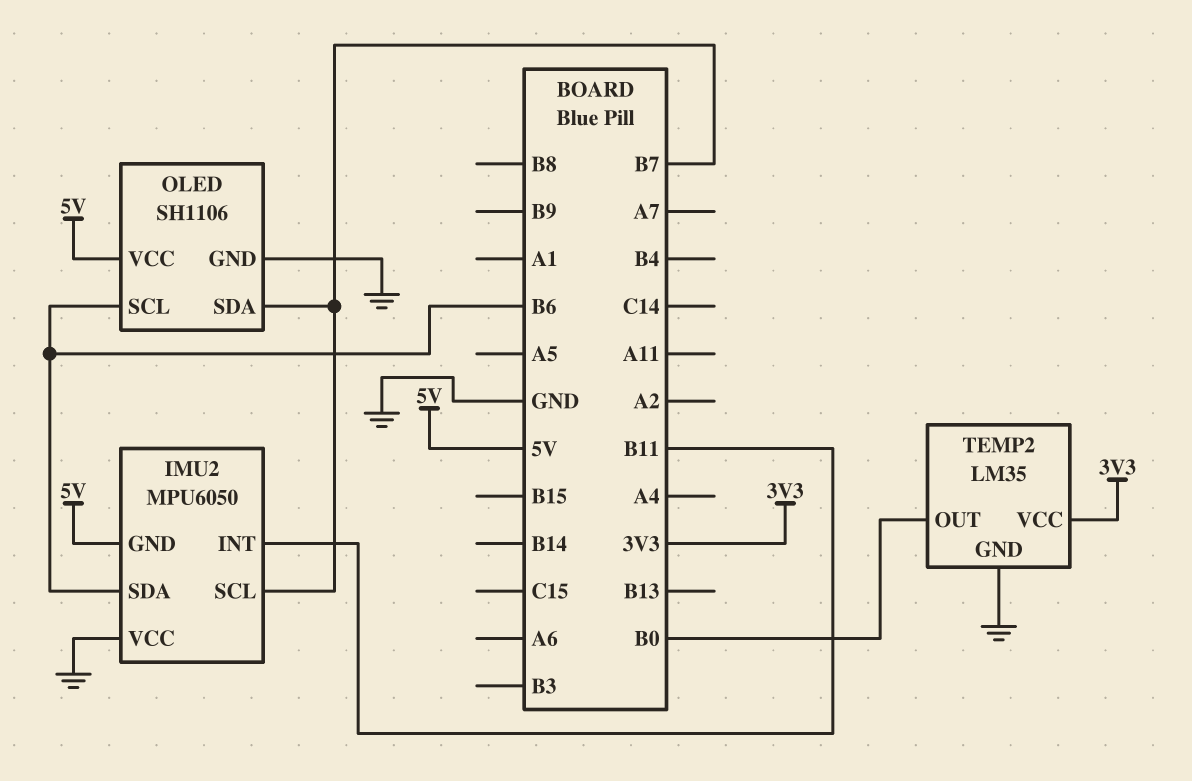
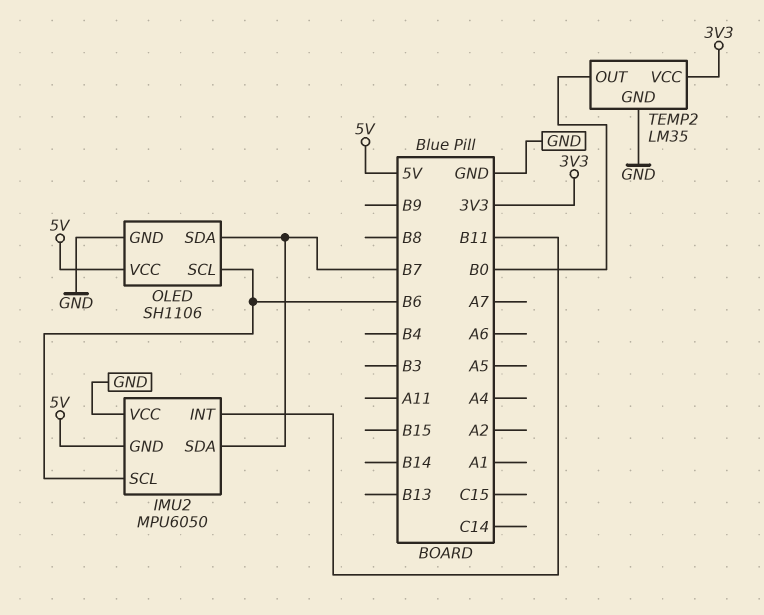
IMU2 pin SCL: B7 -> B6
IMU2 pin SDA: B6 -> B7

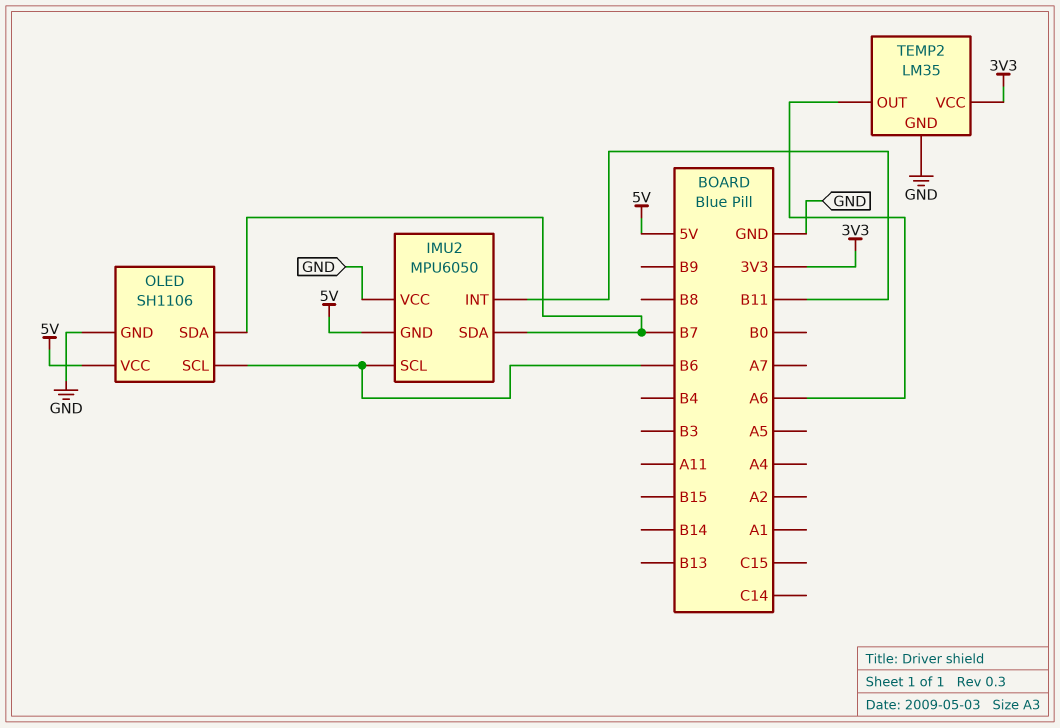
TEMP2 pin OUT: B0 -> A6

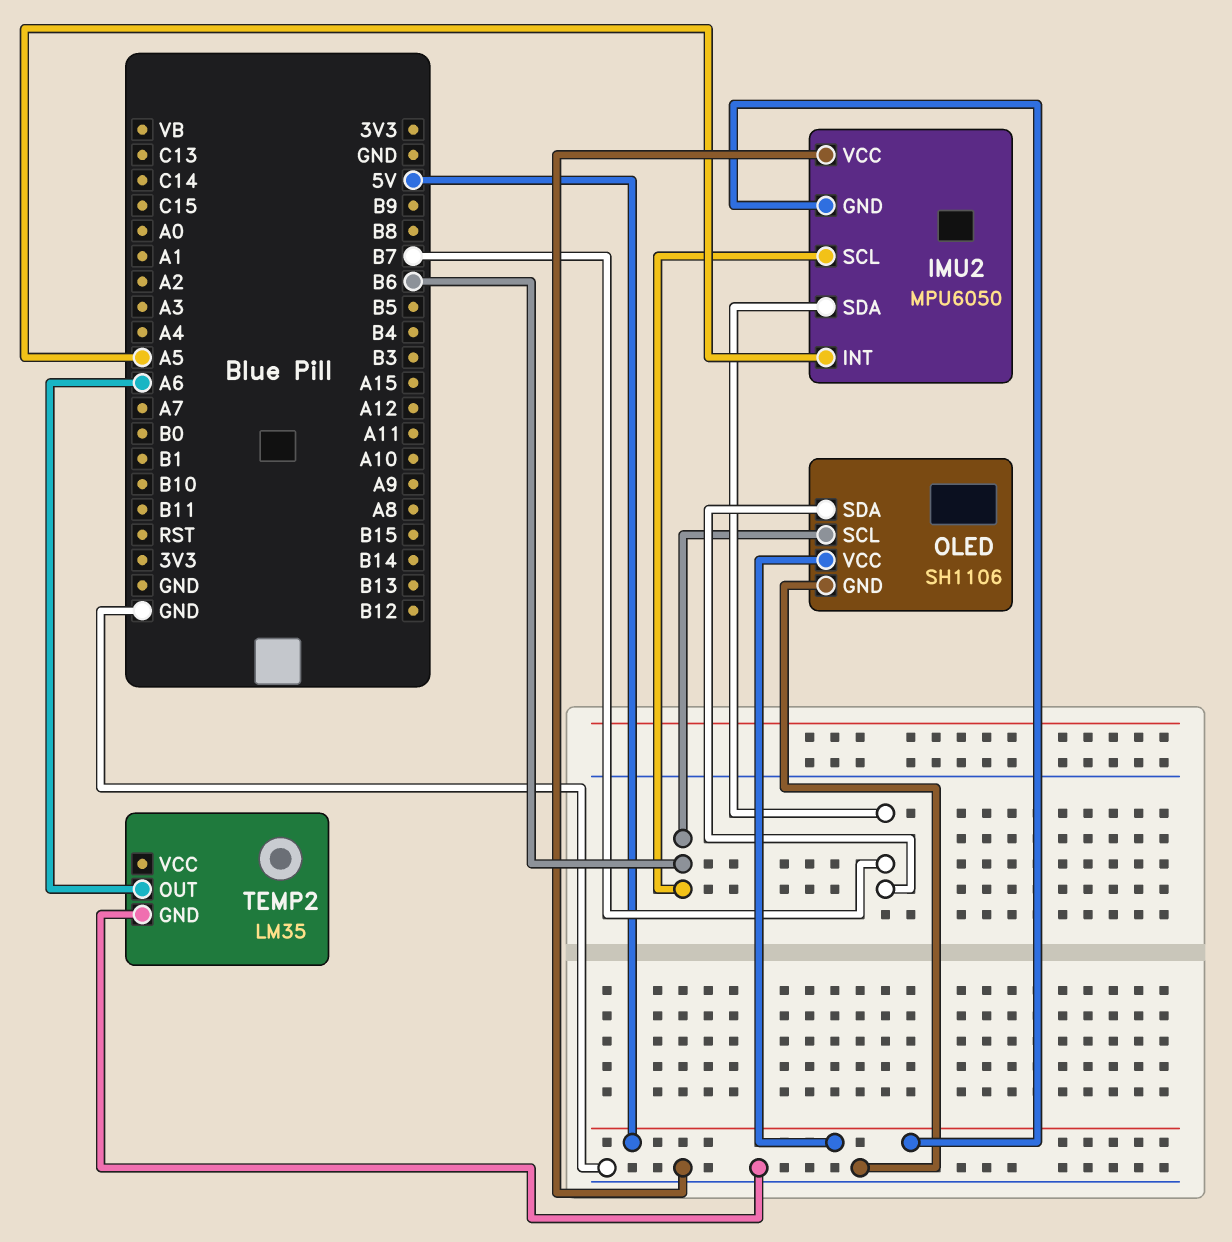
IMU2 pin INT: B11 -> A5
TEMP2 pin VCC: 3V3 -> none

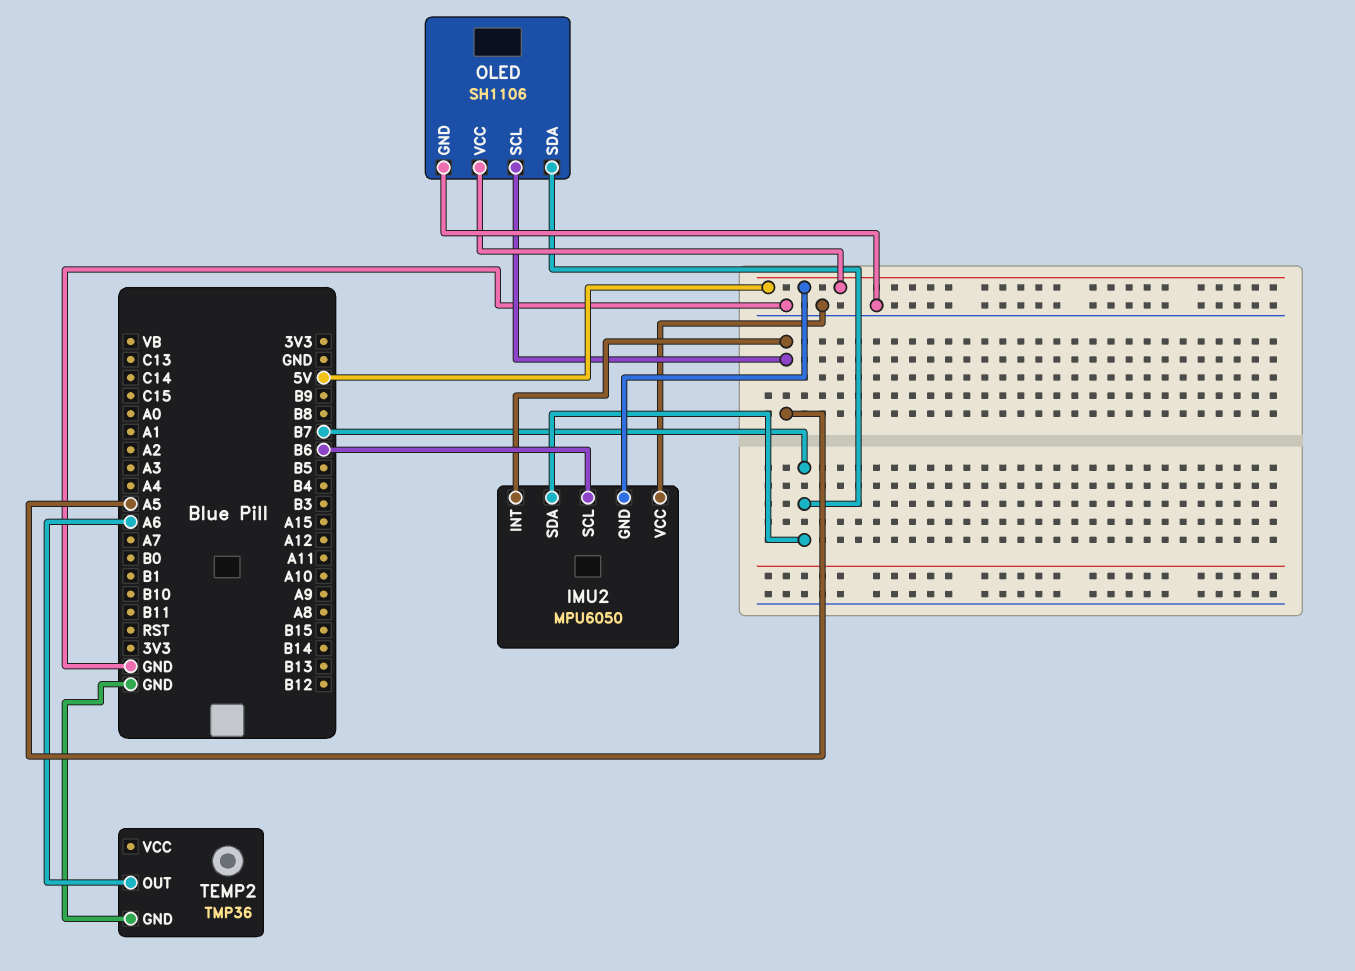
OLED pin SCL: B6 -> A5
TEMP2: LM35 -> TMP36

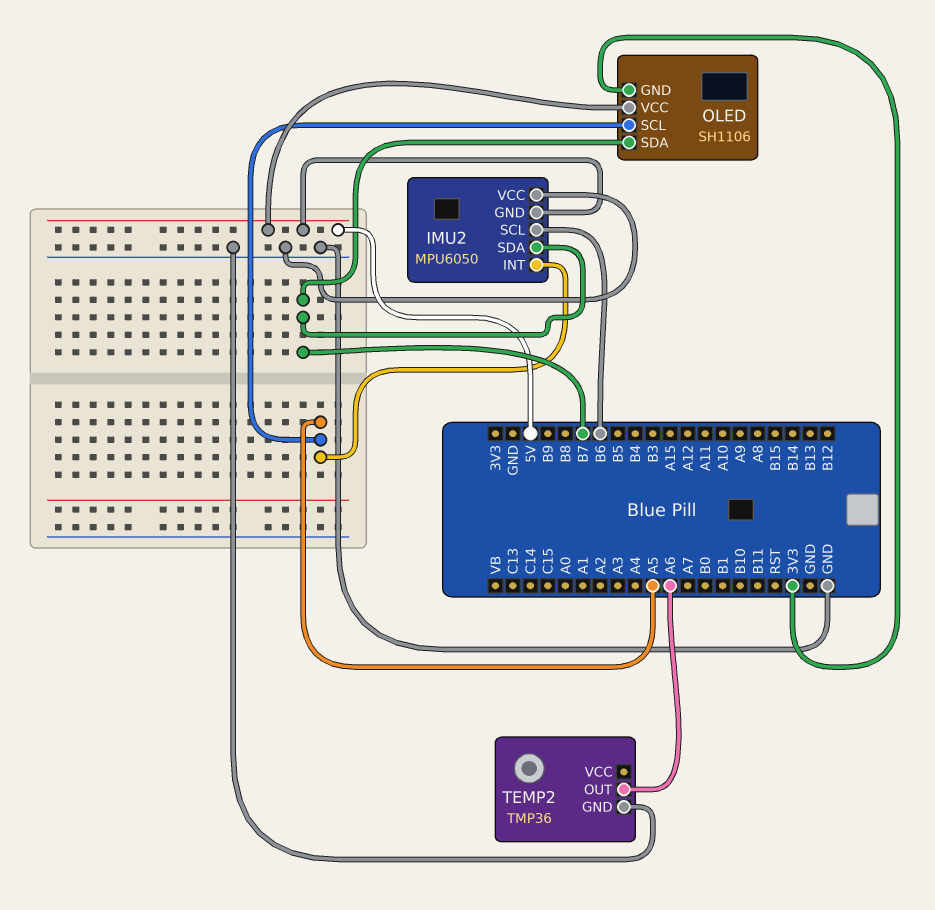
OLED pin GND: GND -> 3V3

